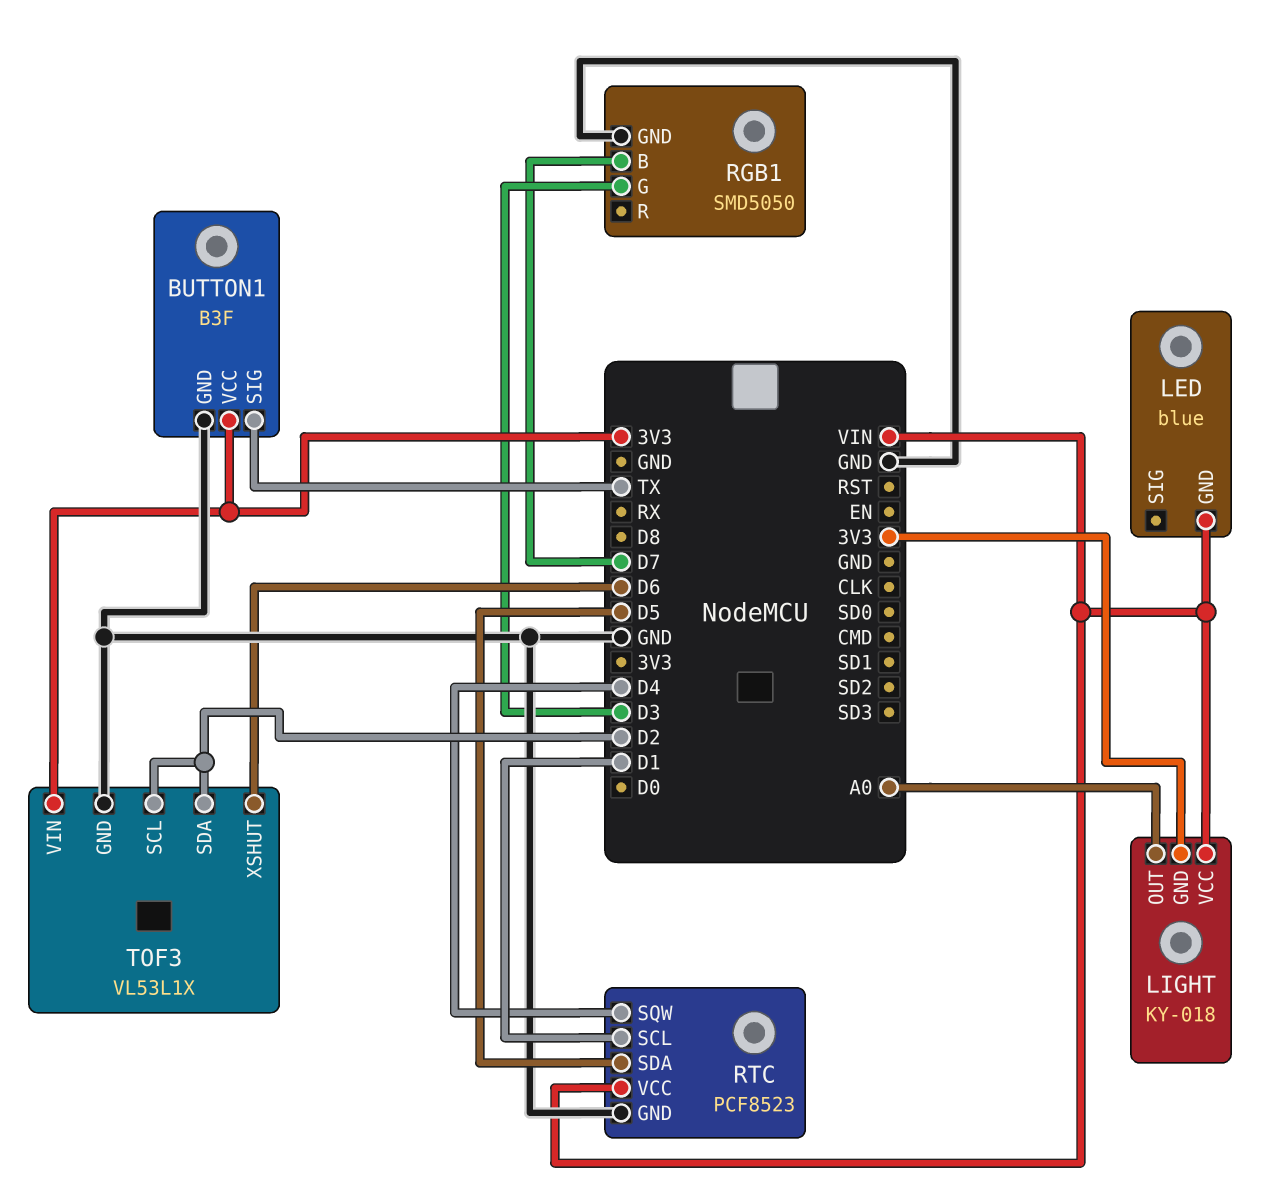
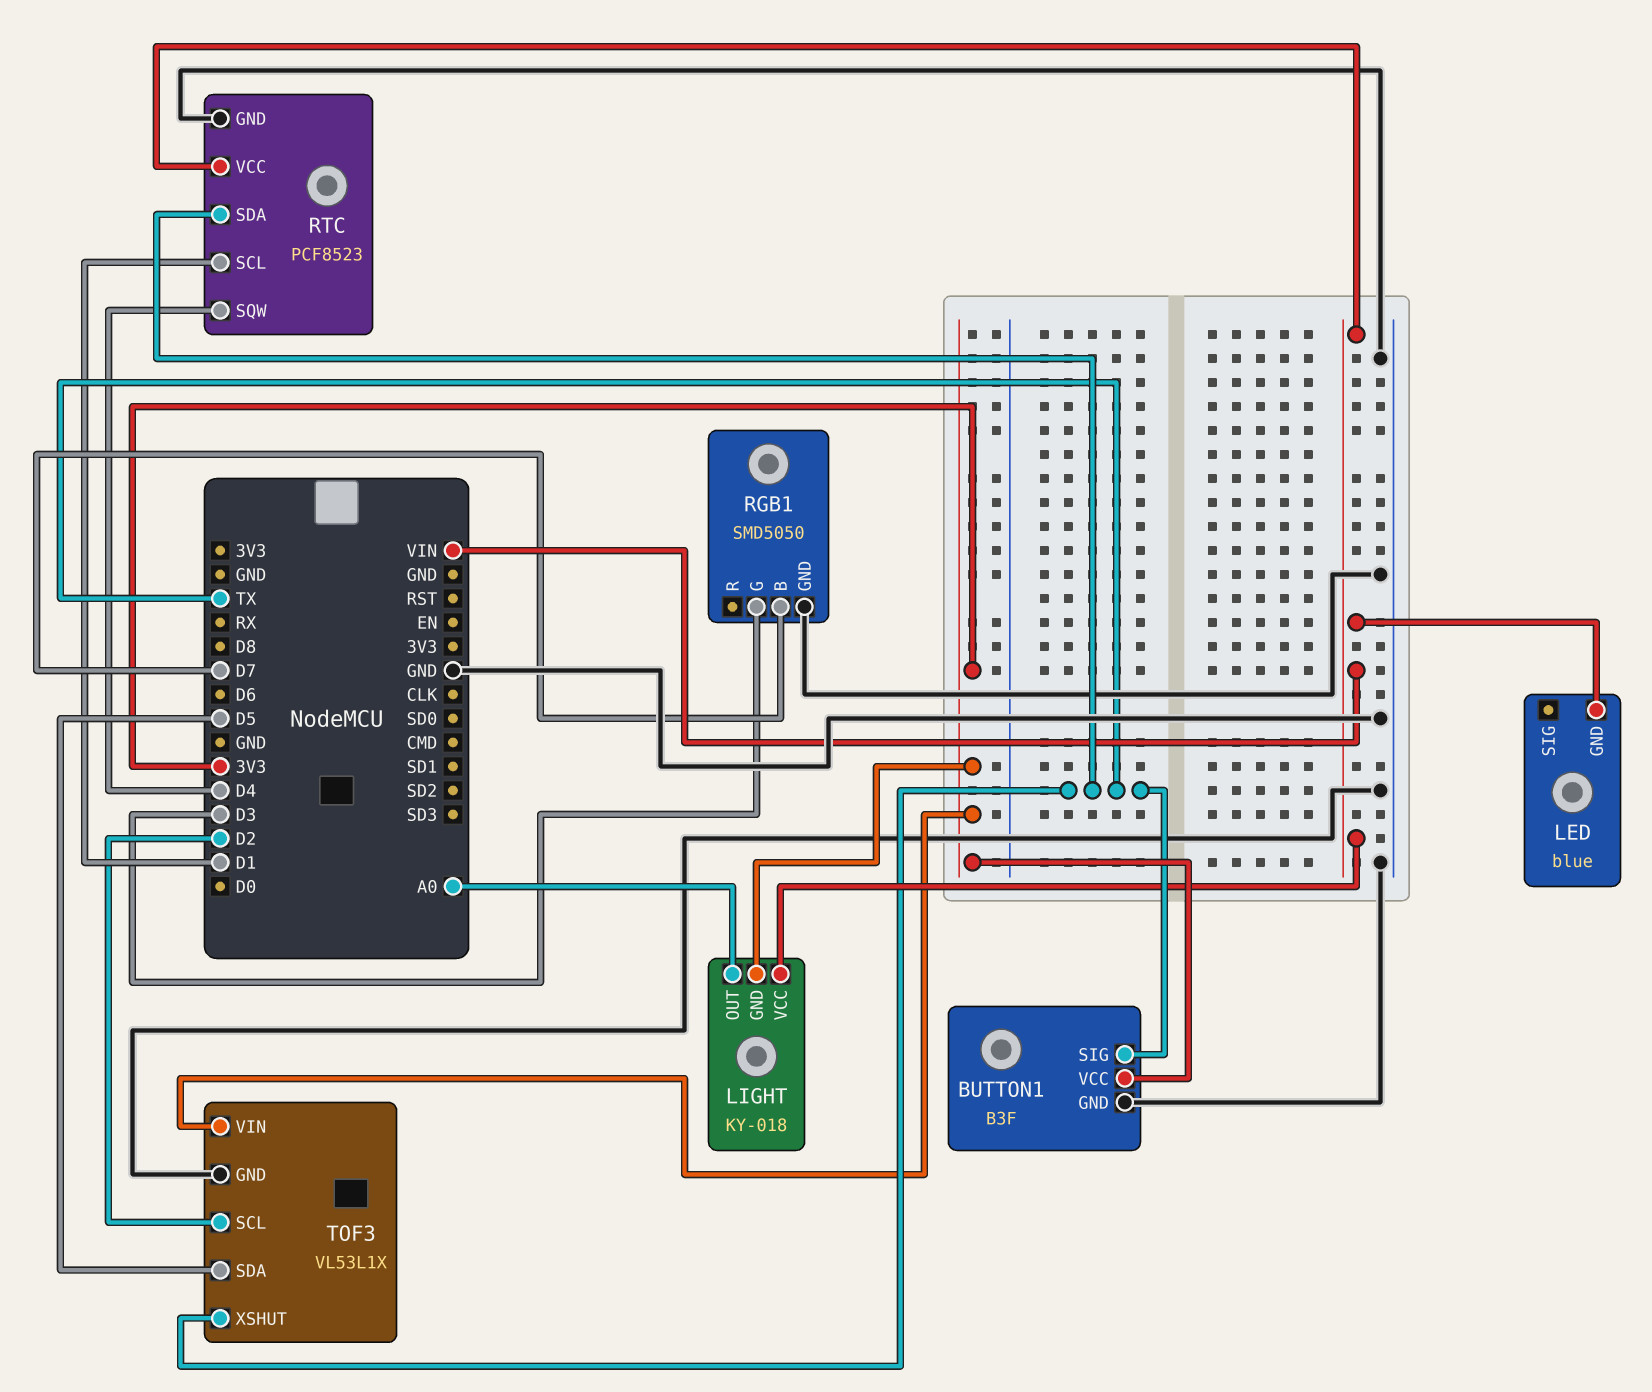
RTC pin SDA: D5 -> TX
TOF3 pin SDA: D2 -> D5
TOF3 pin XSHUT: D6 -> TX

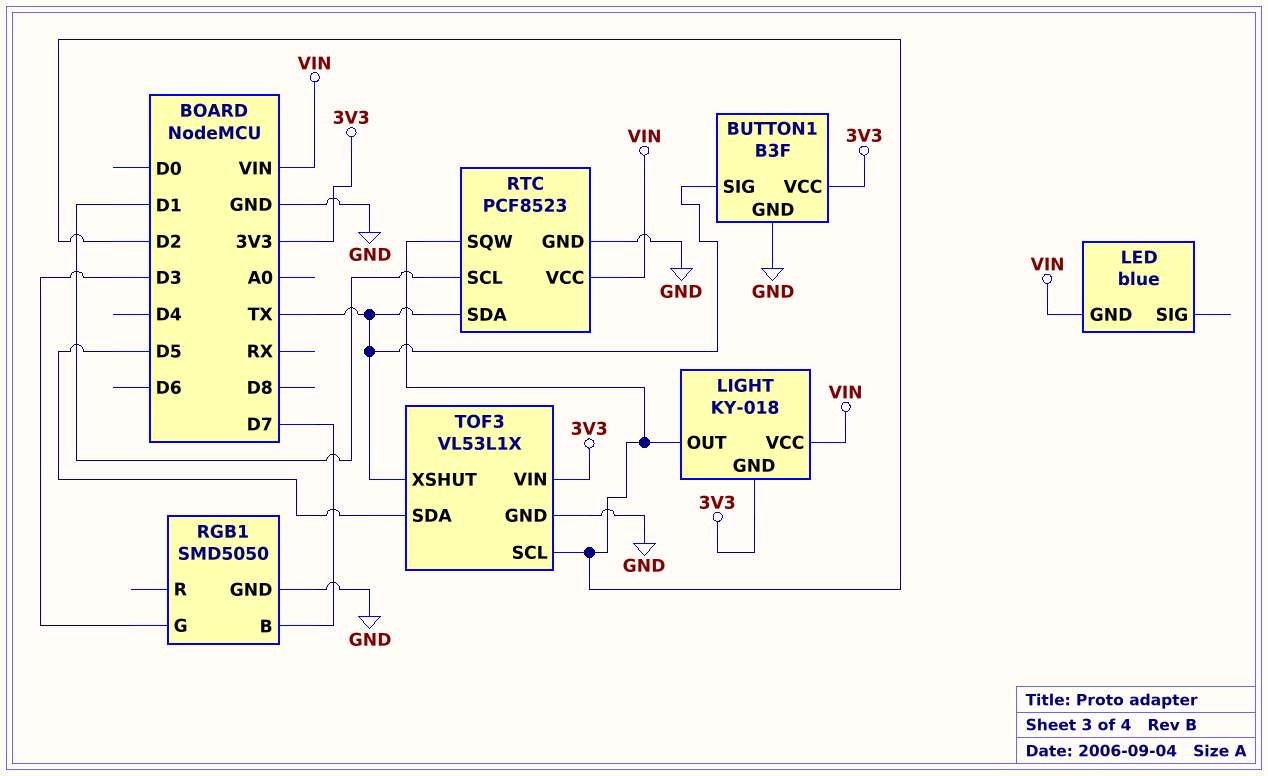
LIGHT pin OUT: A0 -> D2
RTC pin SQW: D4 -> D2

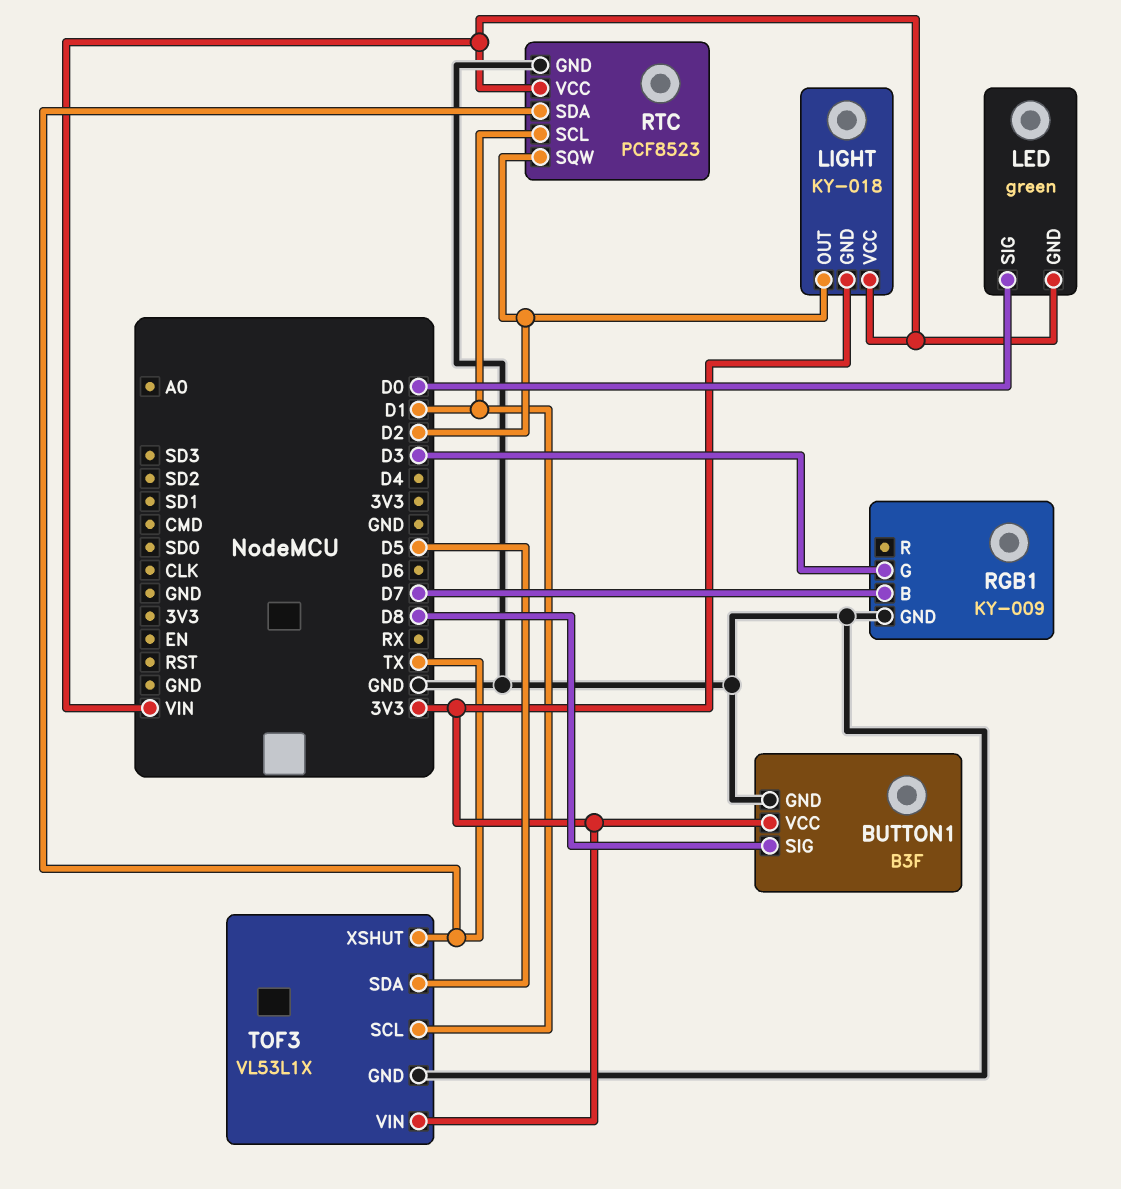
BUTTON1 pin SIG: TX -> D8
LED: blue -> green
LED pin SIG: none -> D0
RGB1: SMD5050 -> KY-009
TOF3 pin SCL: D2 -> D1

